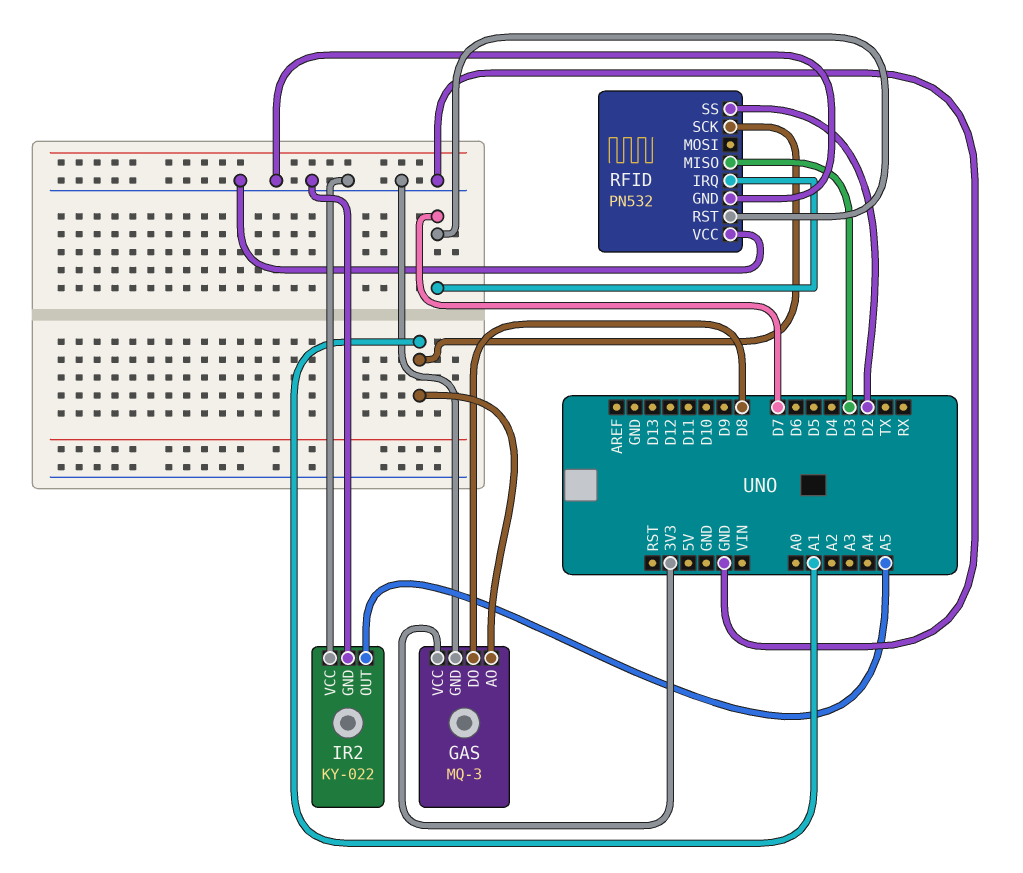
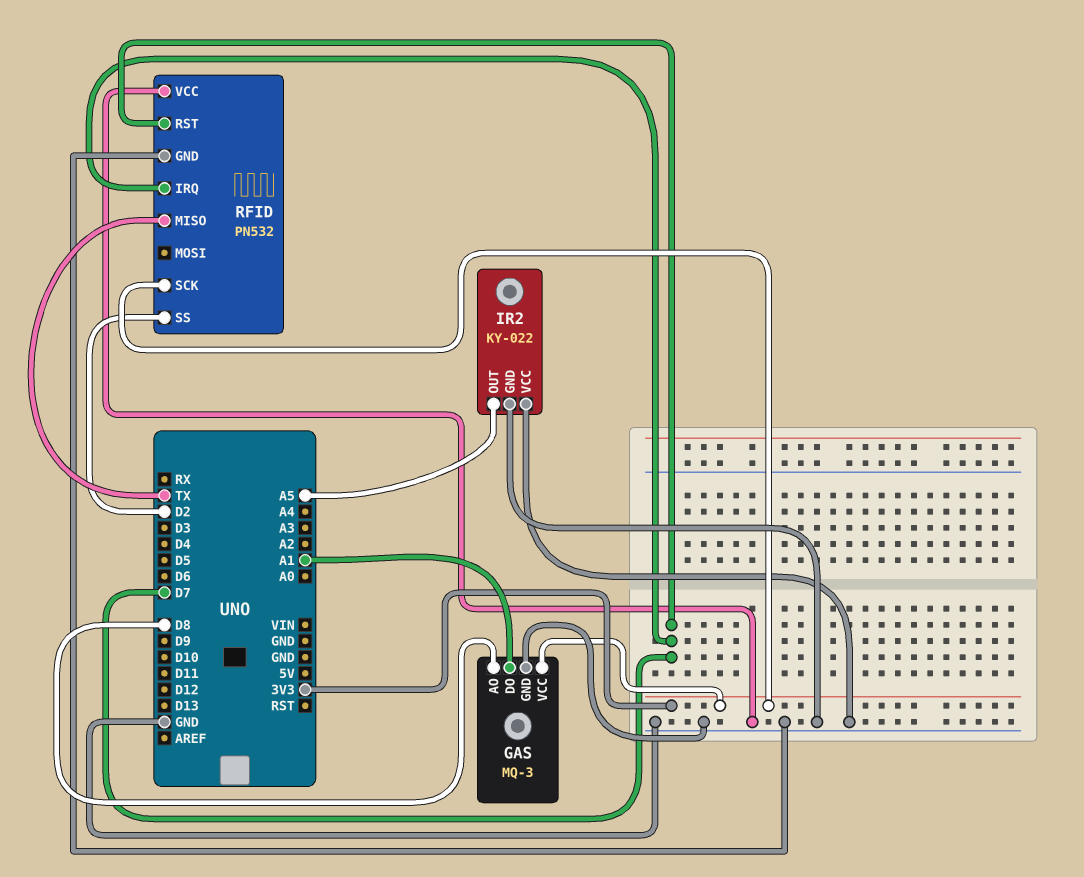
GAS pin AO: A1 -> D8
GAS pin DO: D8 -> A1
RFID pin MISO: D3 -> TX
RFID pin SCK: A1 -> 3V3

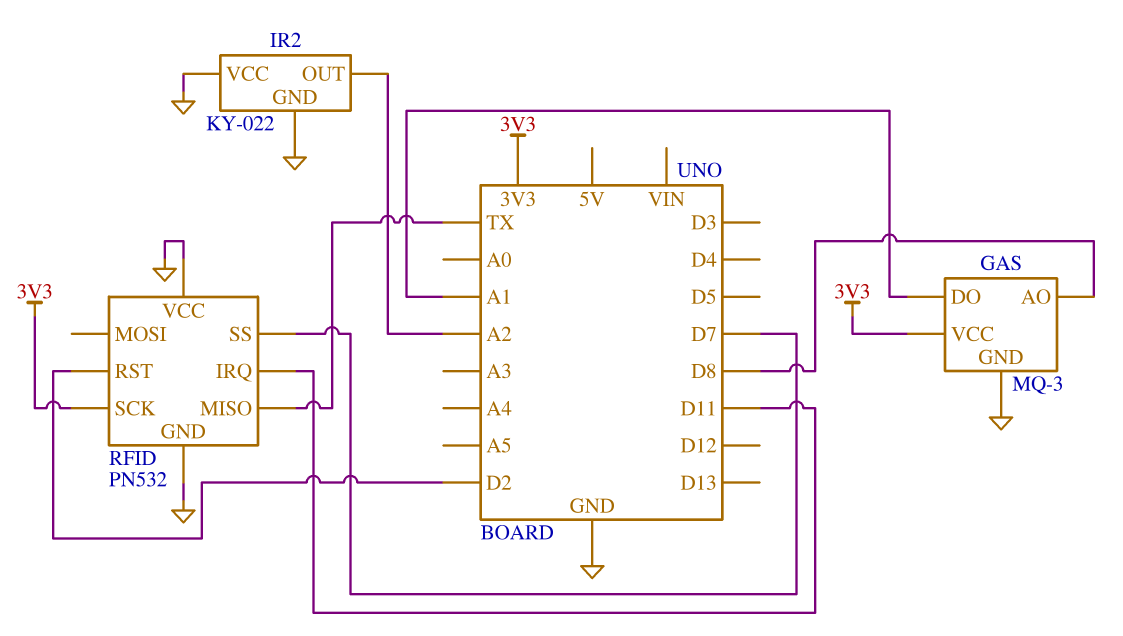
IR2 pin OUT: A5 -> A2
RFID pin IRQ: D7 -> D11
RFID pin RST: D7 -> D2
RFID pin SS: D2 -> D7

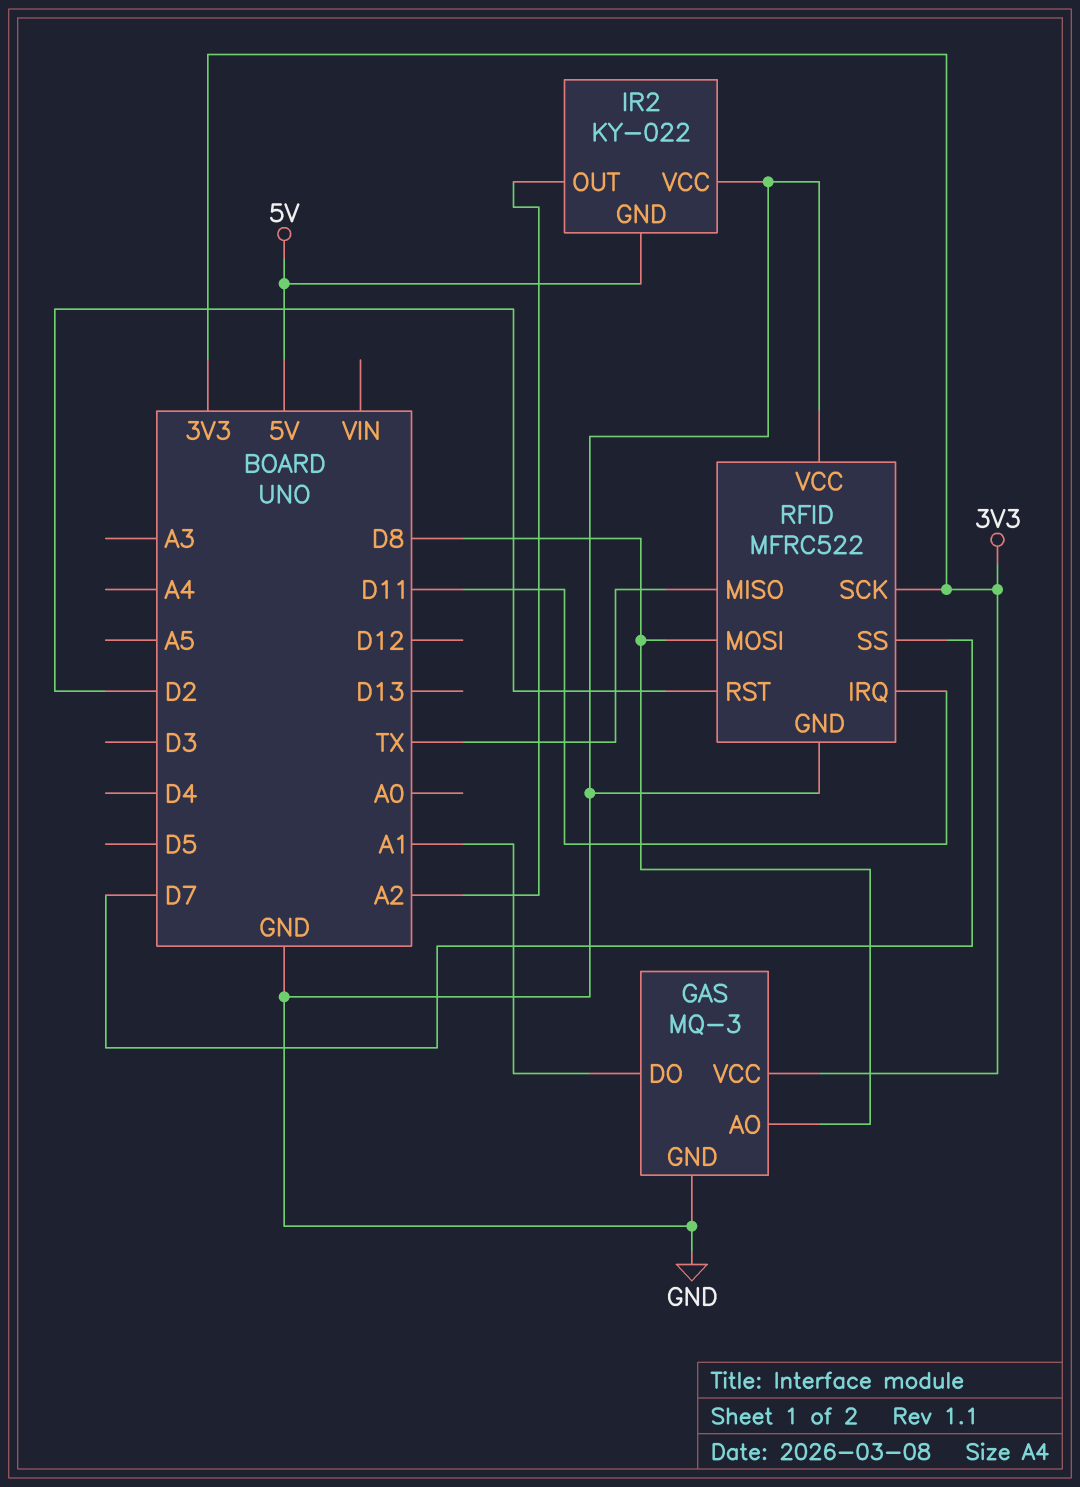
IR2 pin GND: GND -> 5V
RFID: PN532 -> MFRC522
RFID pin MOSI: none -> D8

